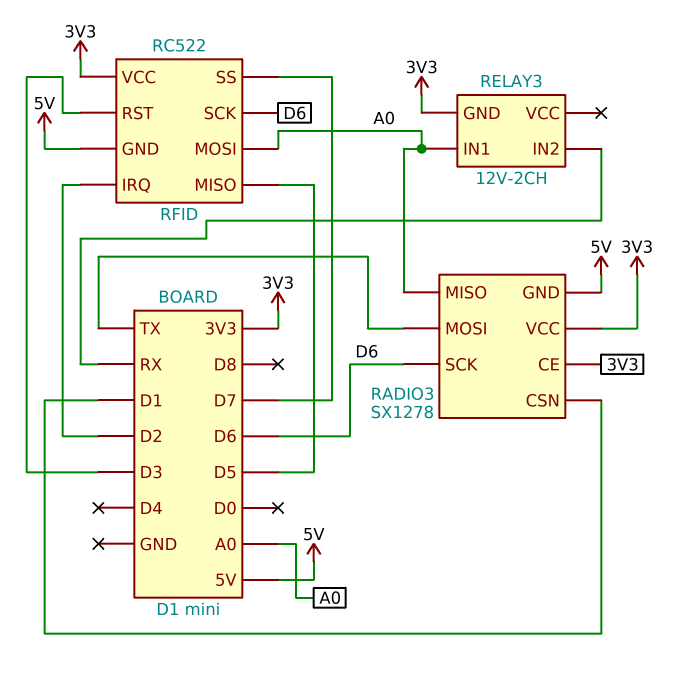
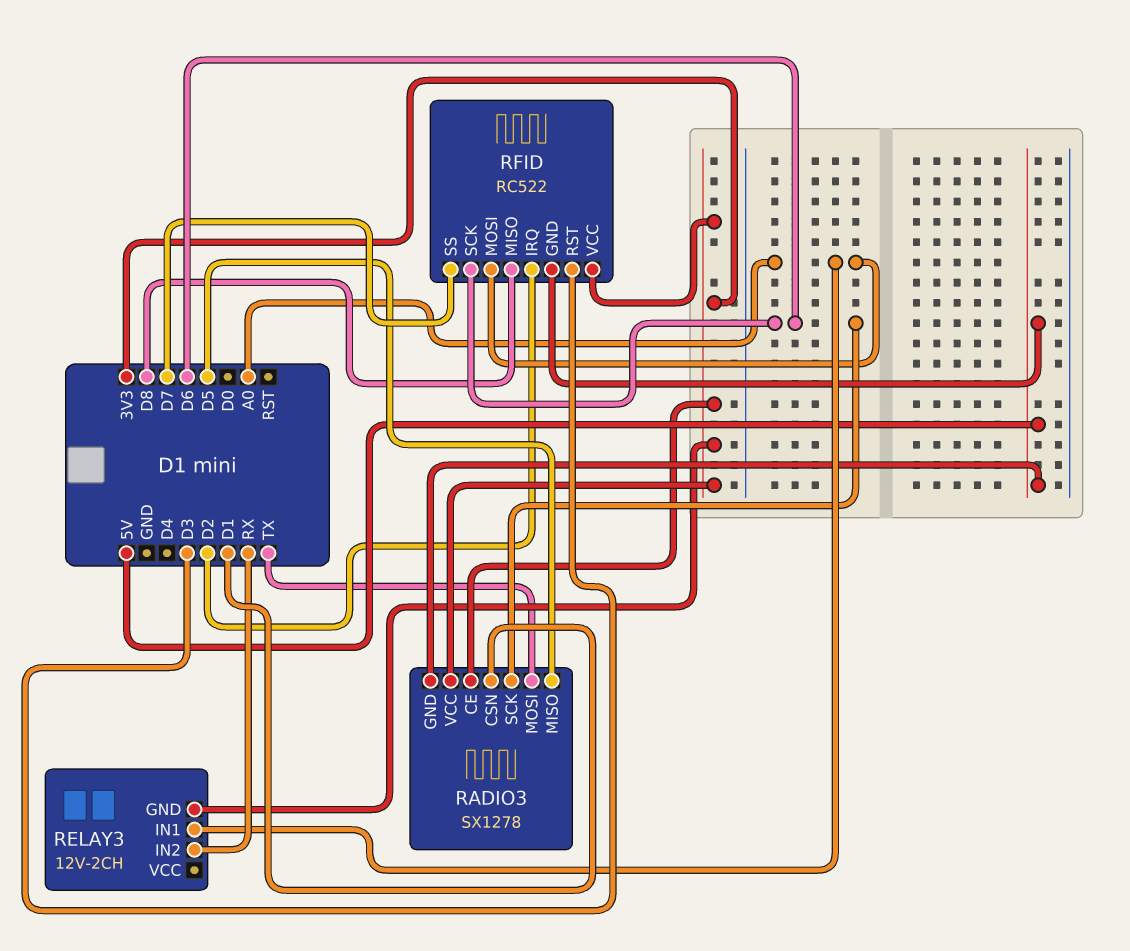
RADIO3 pin MISO: A0 -> D5
RFID pin MISO: D5 -> D8

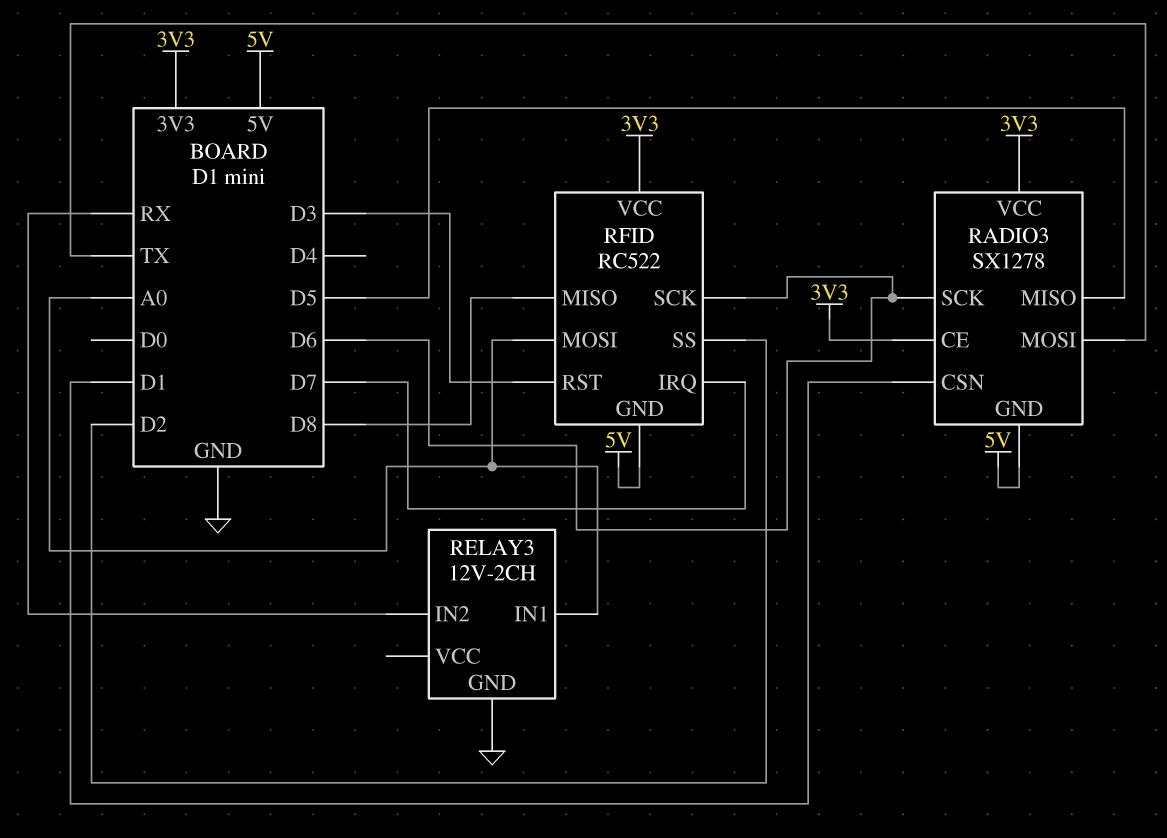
RELAY3 pin GND: 3V3 -> GND
RFID pin IRQ: D2 -> D7
RFID pin SS: D7 -> D2

